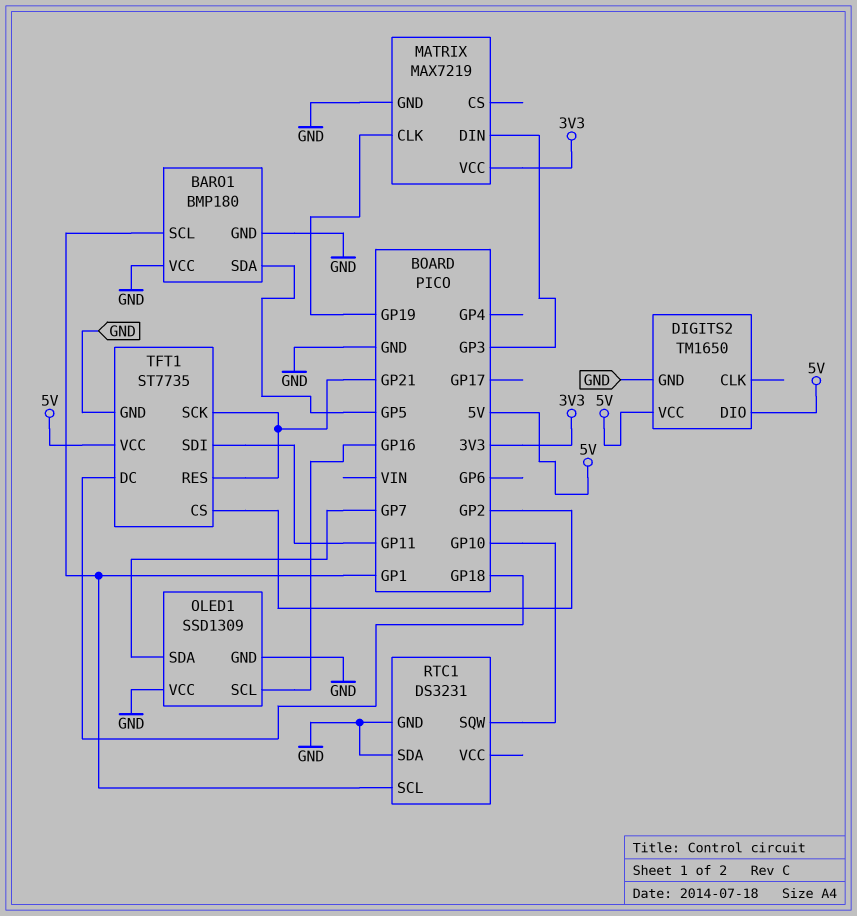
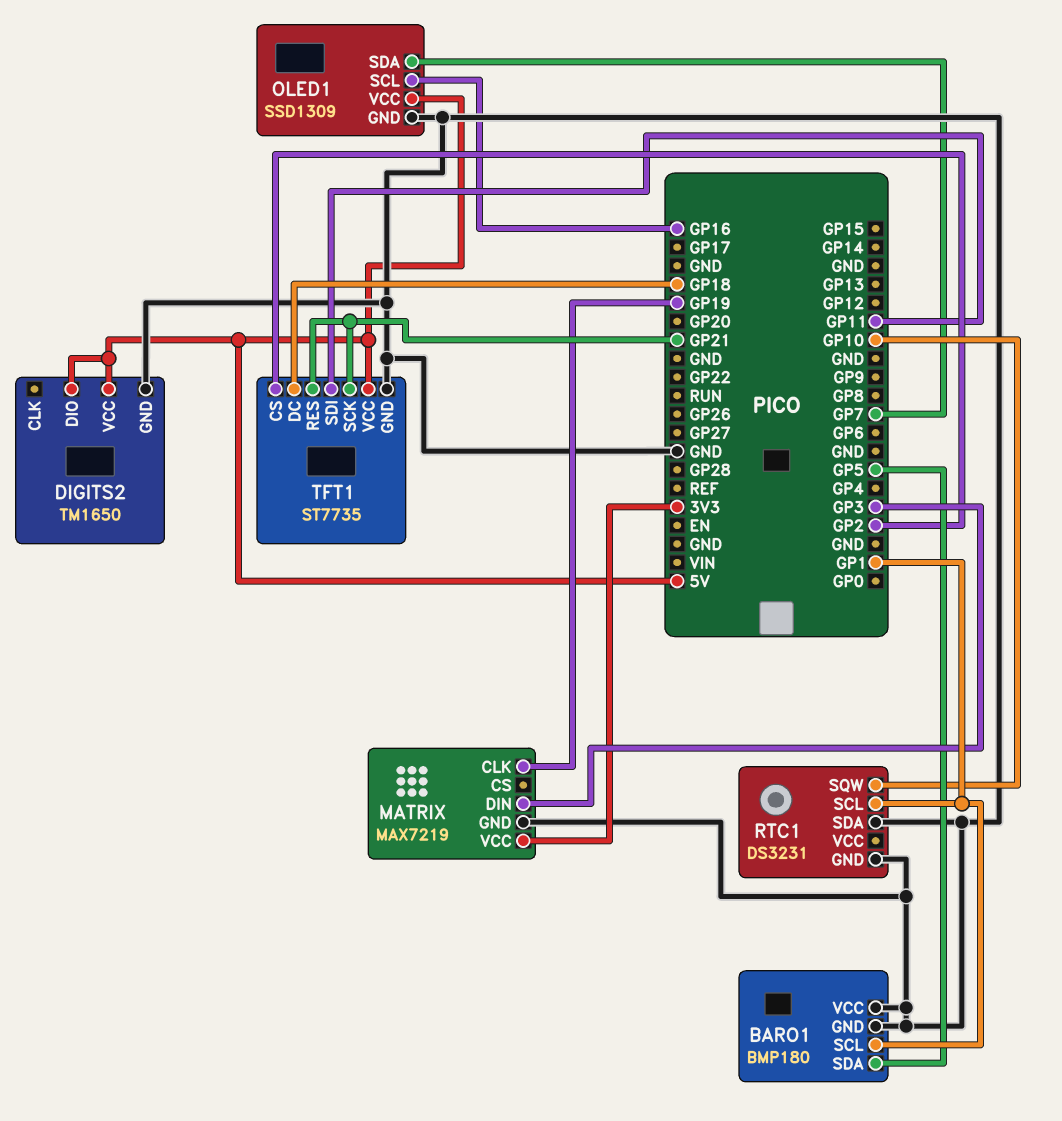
OLED1 pin VCC: GND -> 5V

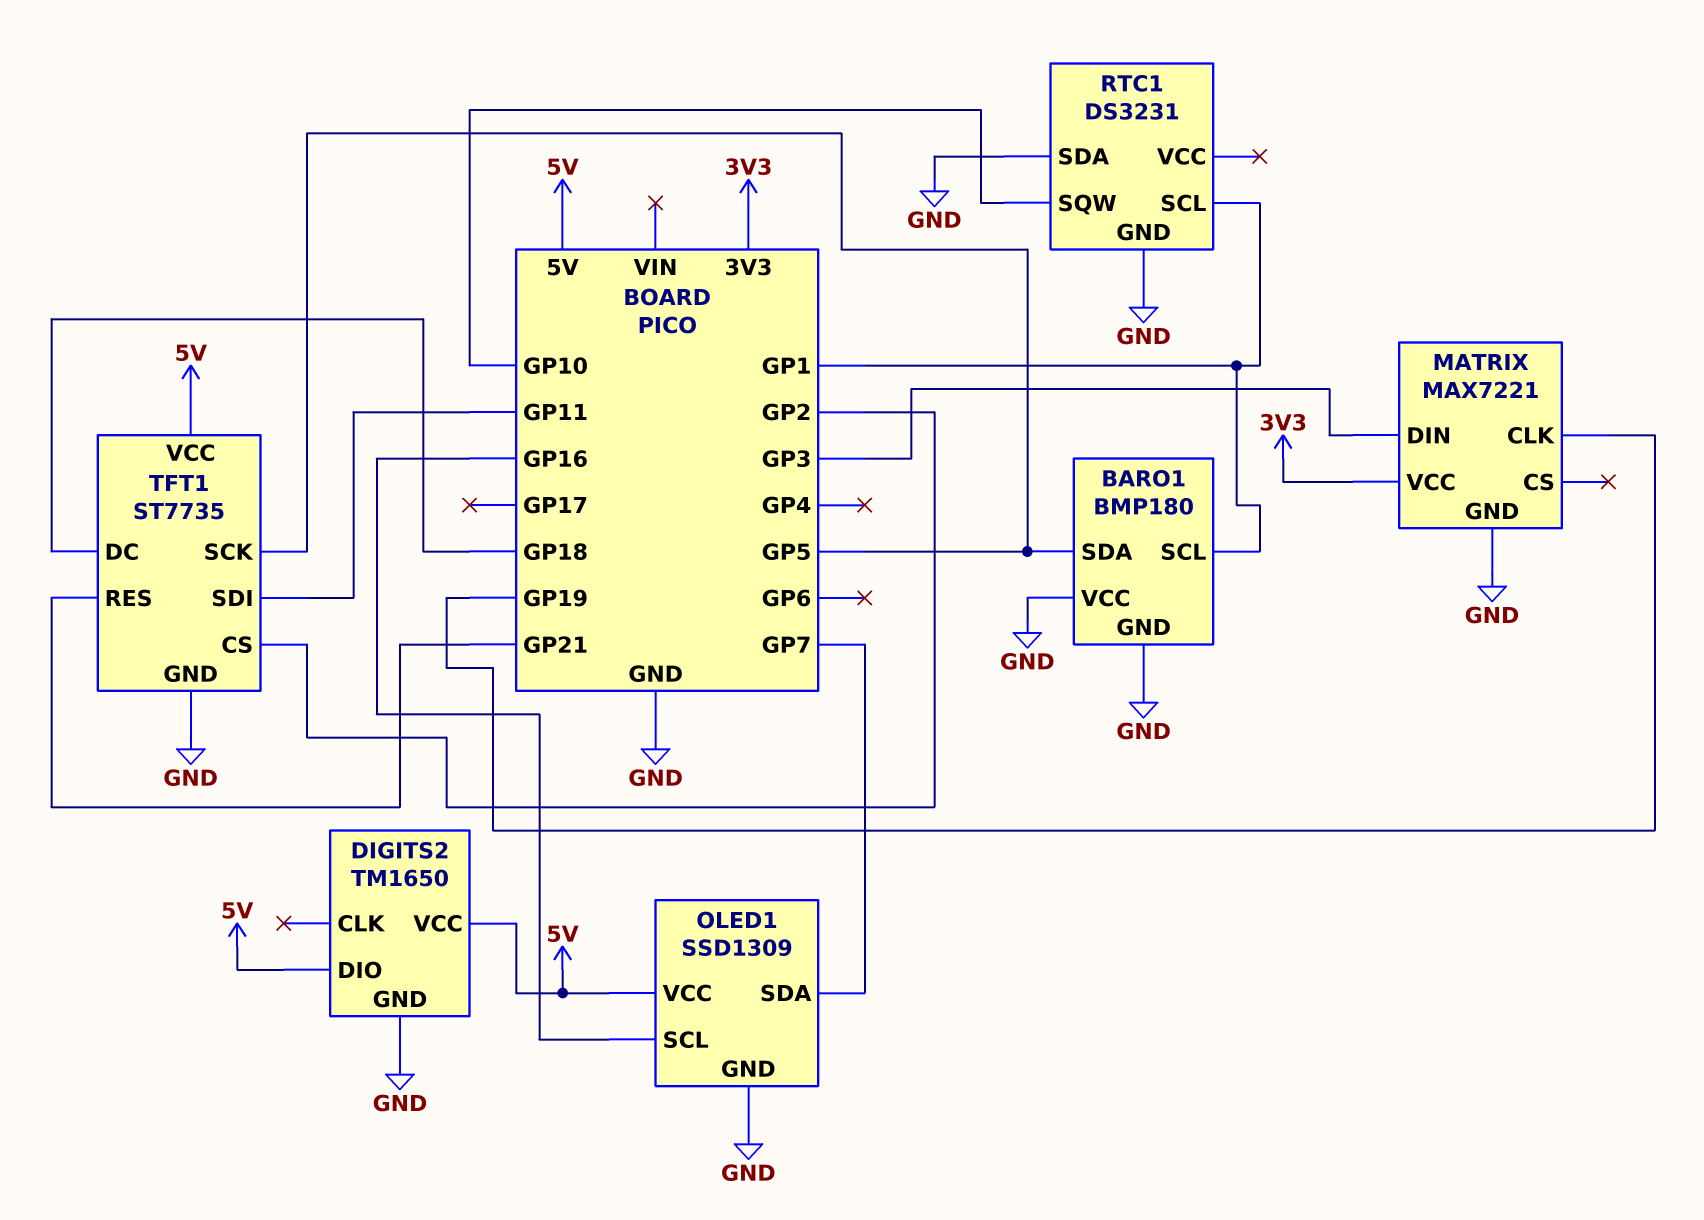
MATRIX: MAX7219 -> MAX7221
TFT1 pin SCK: GP21 -> GP5

